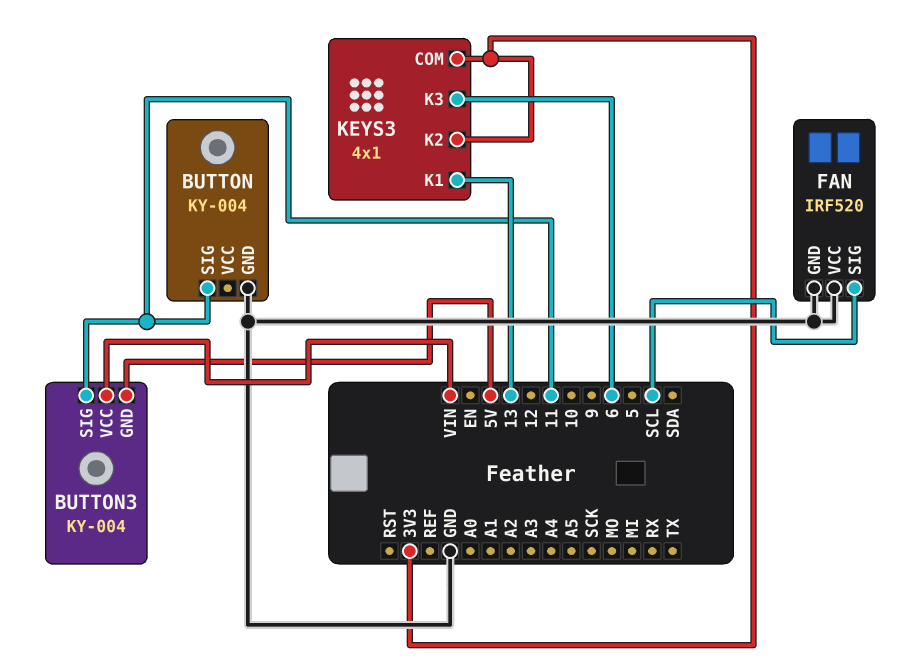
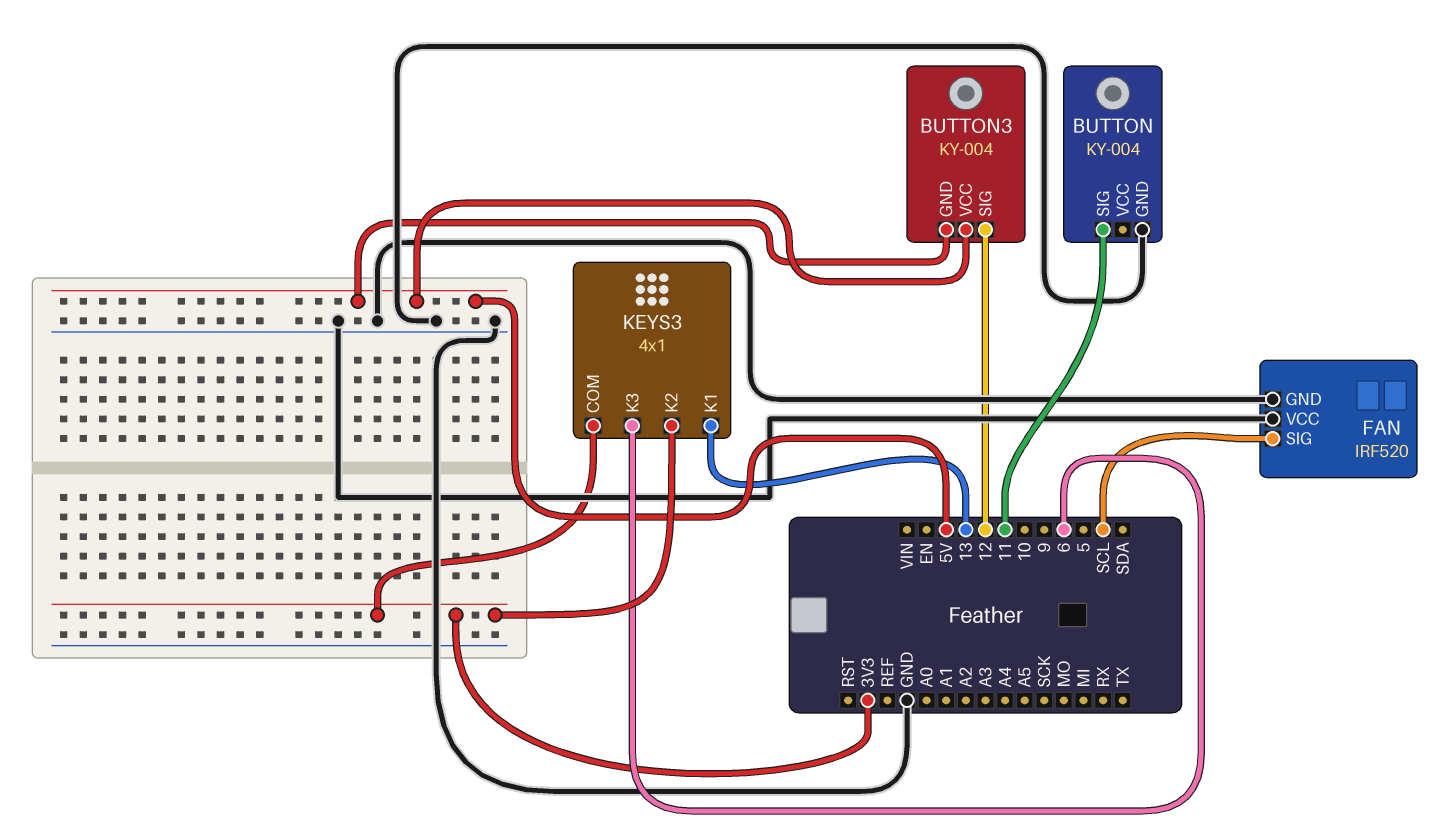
BUTTON3 pin SIG: 11 -> 12
BUTTON3 pin VCC: VIN -> 5V

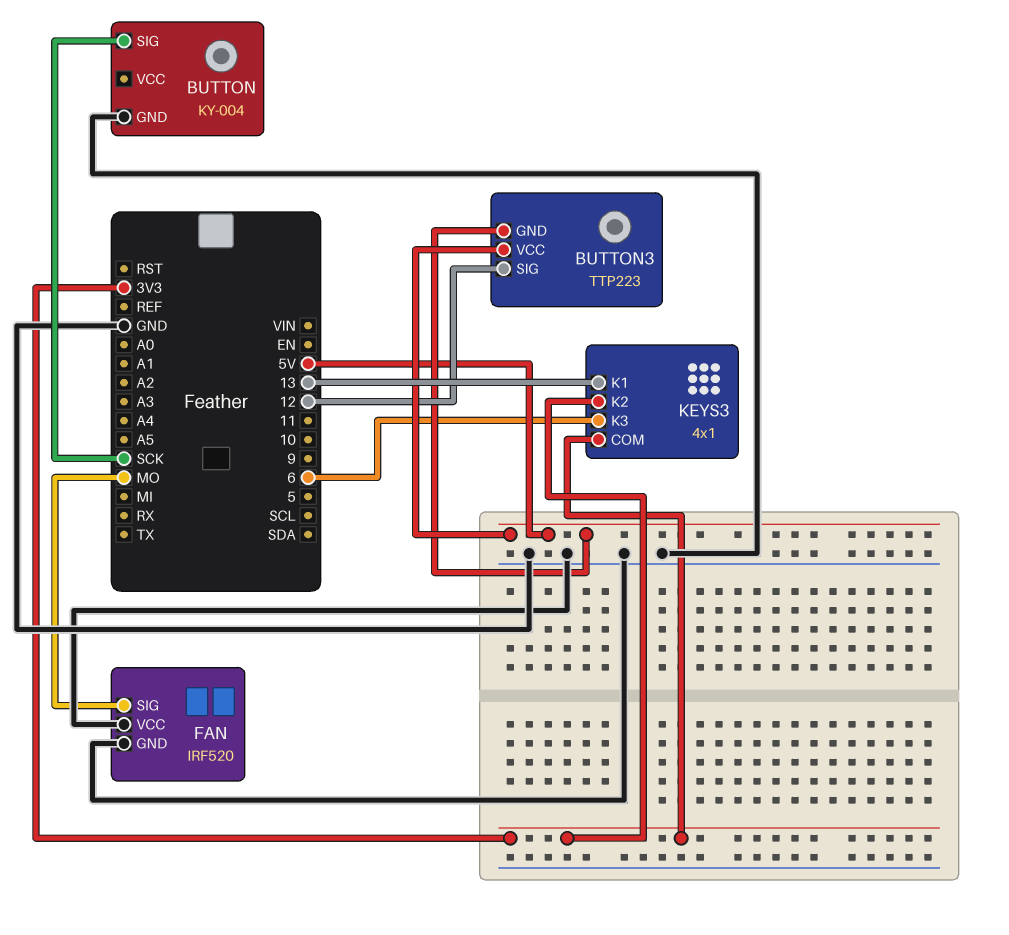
BUTTON pin SIG: 11 -> SCK
BUTTON3: KY-004 -> TTP223
FAN pin SIG: SCL -> MO

